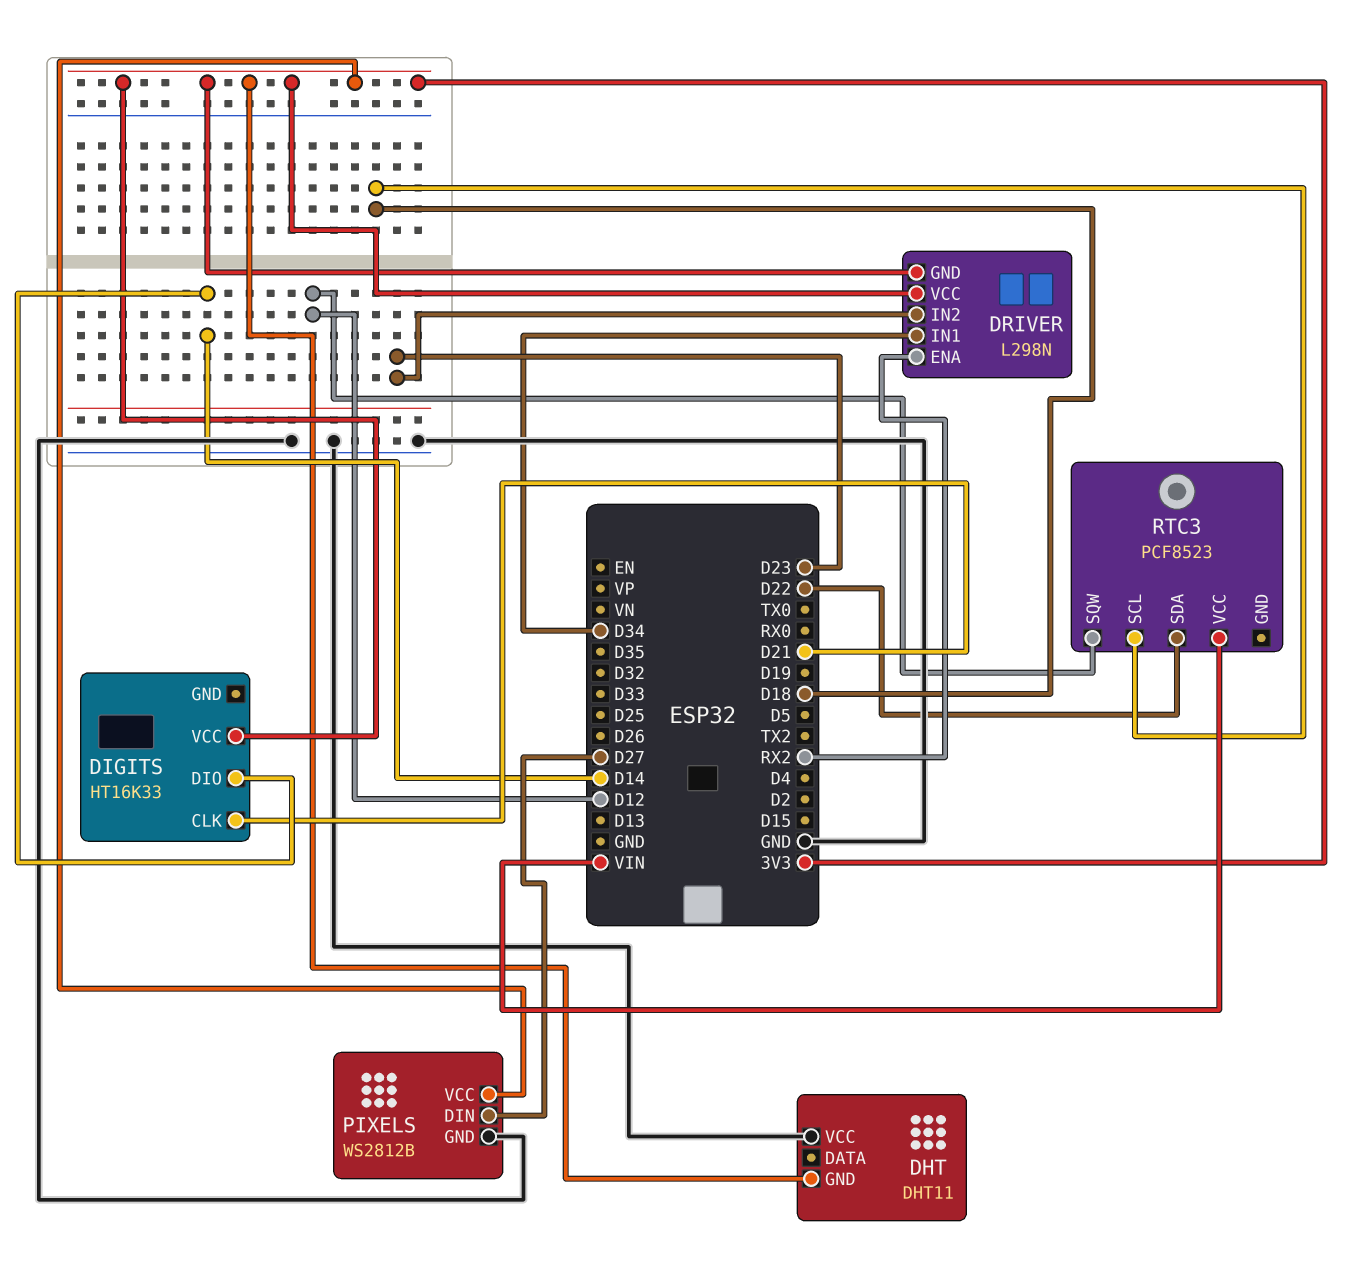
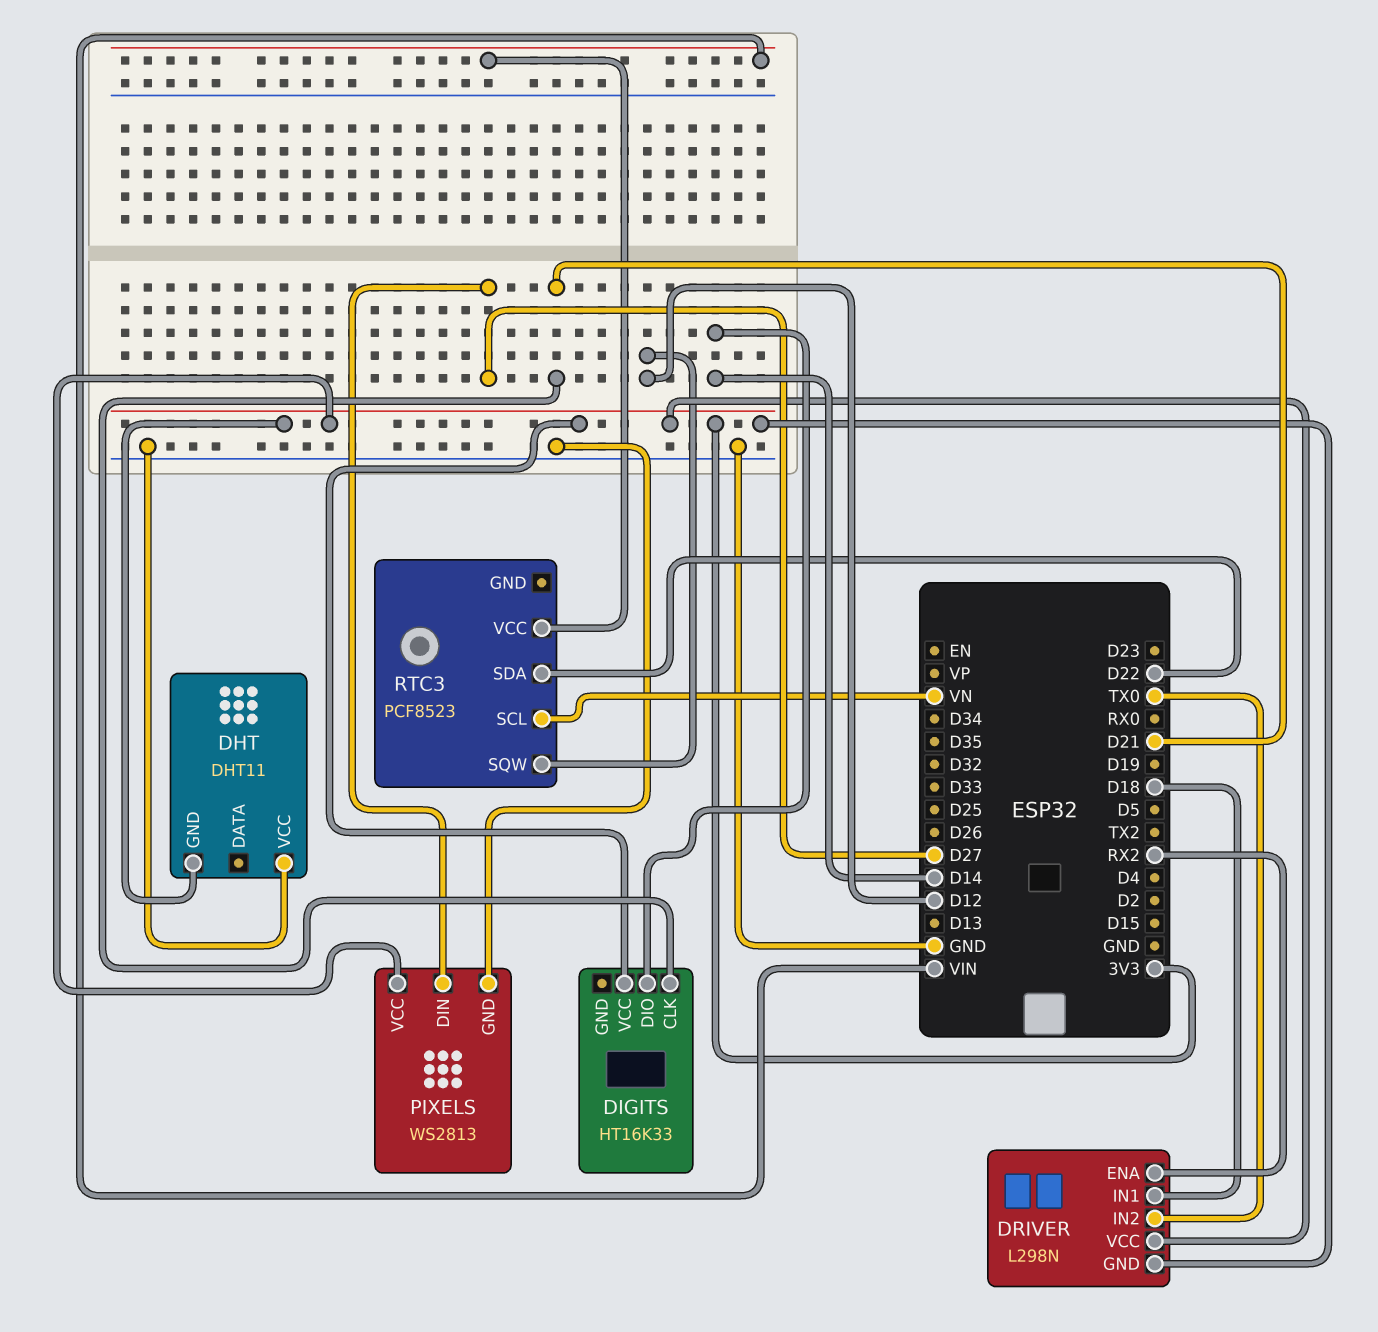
DRIVER pin IN1: D34 -> D18
DRIVER pin IN2: D23 -> TX0
PIXELS: WS2812B -> WS2813
RTC3 pin SCL: D18 -> VN

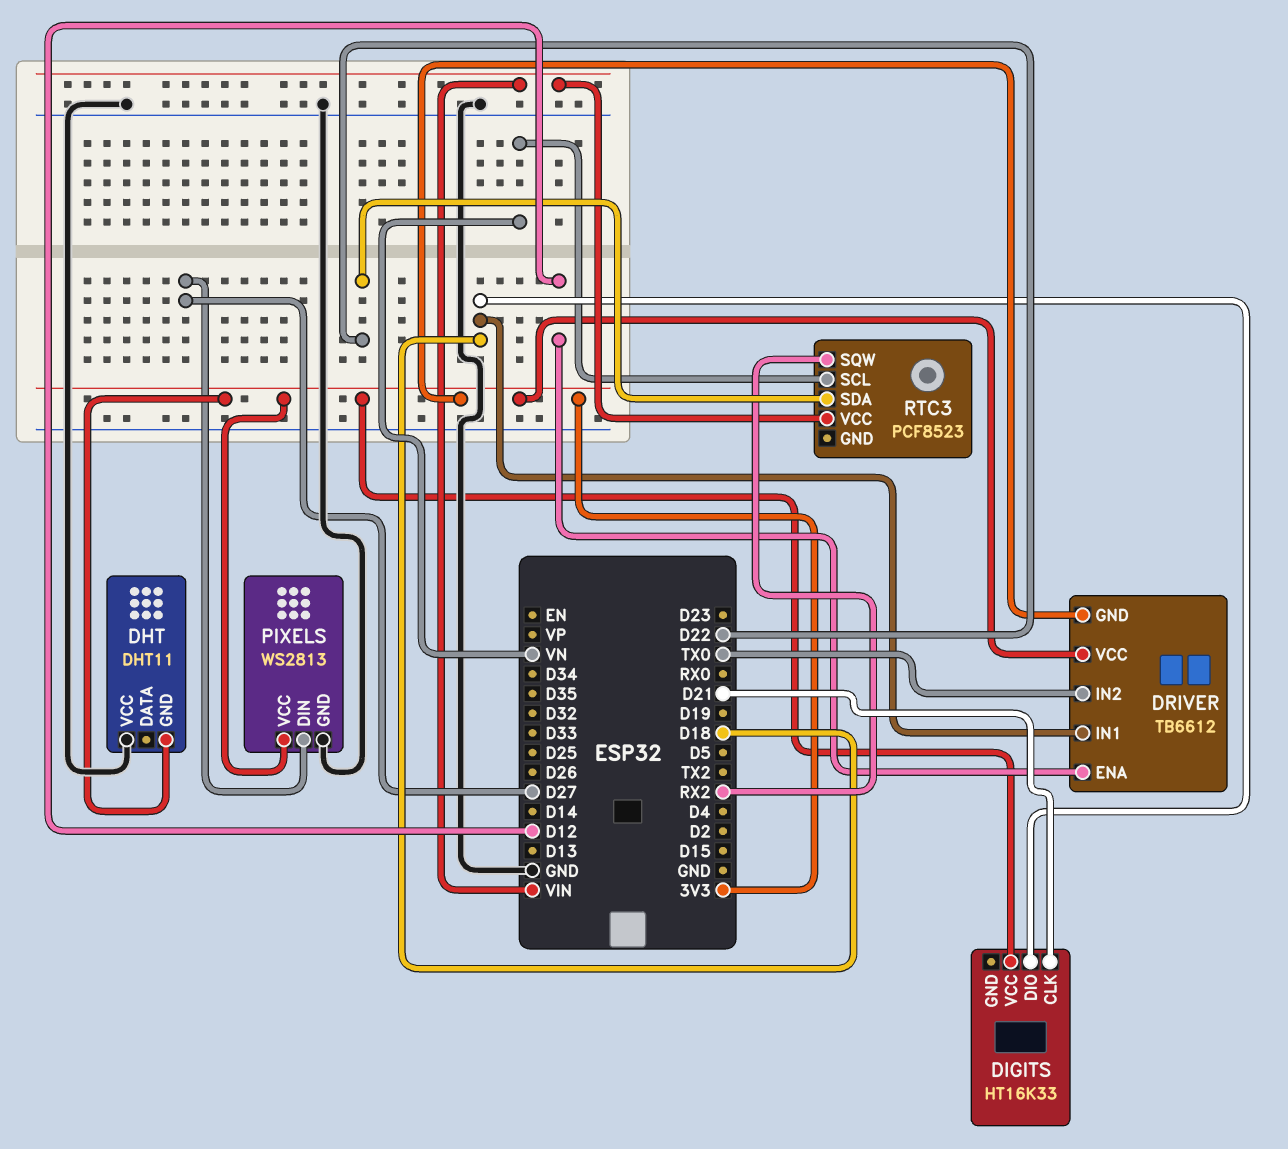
DIGITS pin DIO: D14 -> D18
DRIVER: L298N -> TB6612
DRIVER pin ENA: RX2 -> D12
RTC3 pin SQW: D12 -> RX2

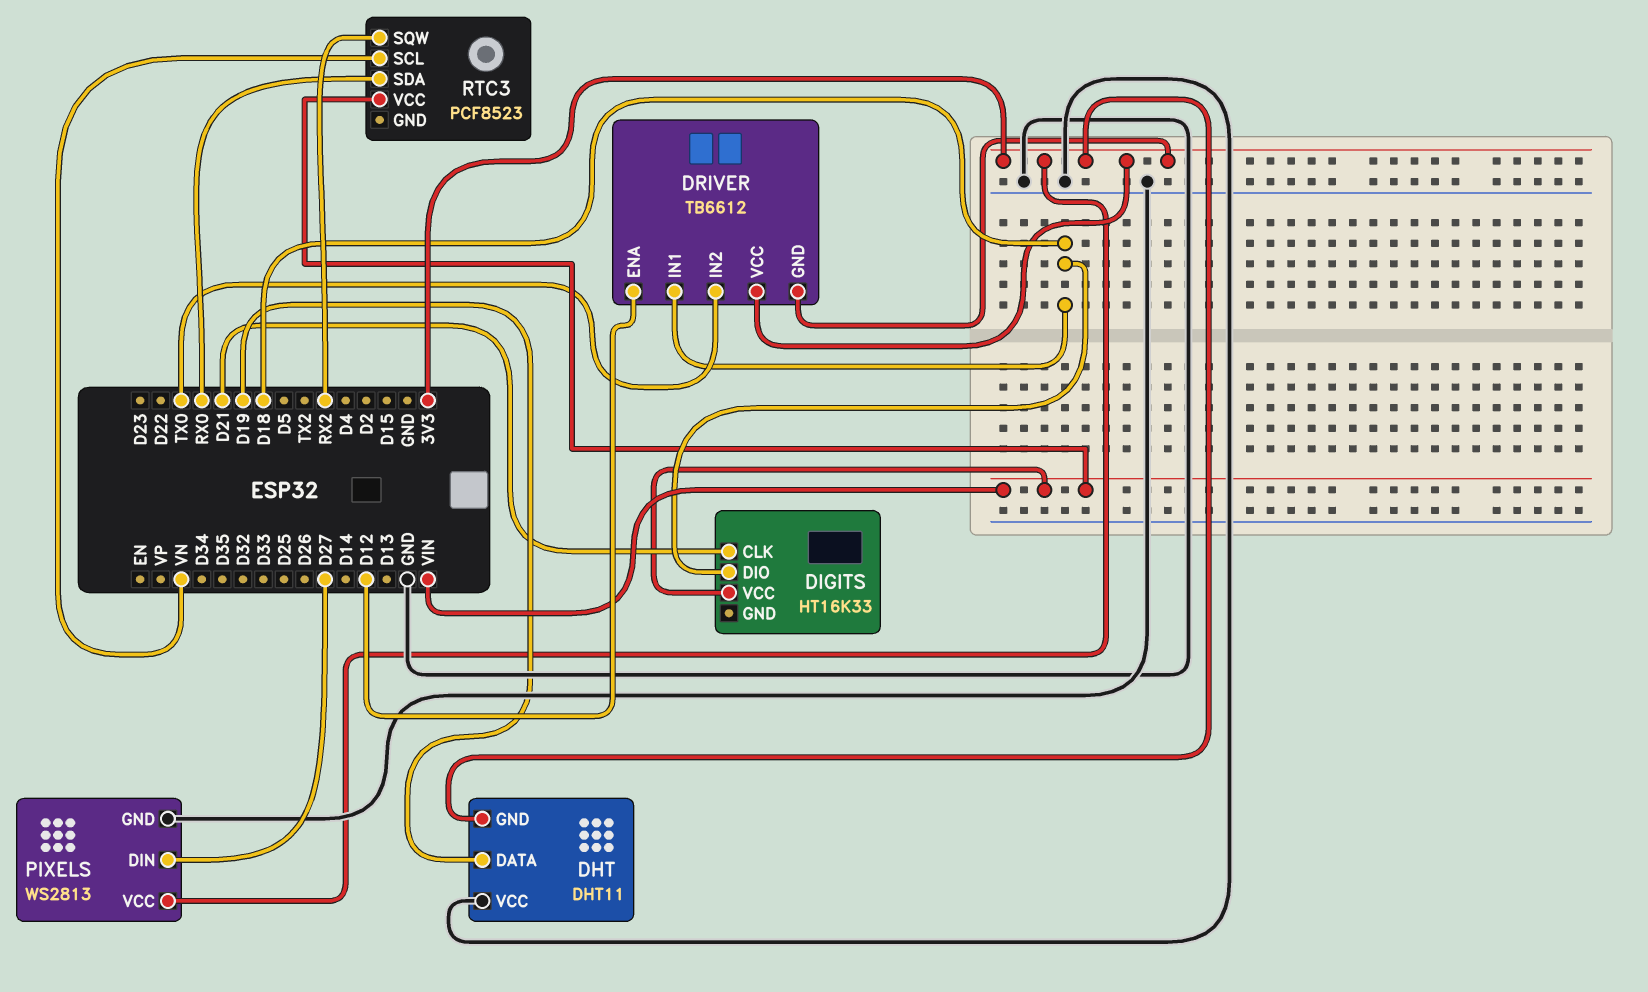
DHT pin DATA: none -> D19
DIGITS pin VCC: 3V3 -> VIN
RTC3 pin SDA: D22 -> RX0

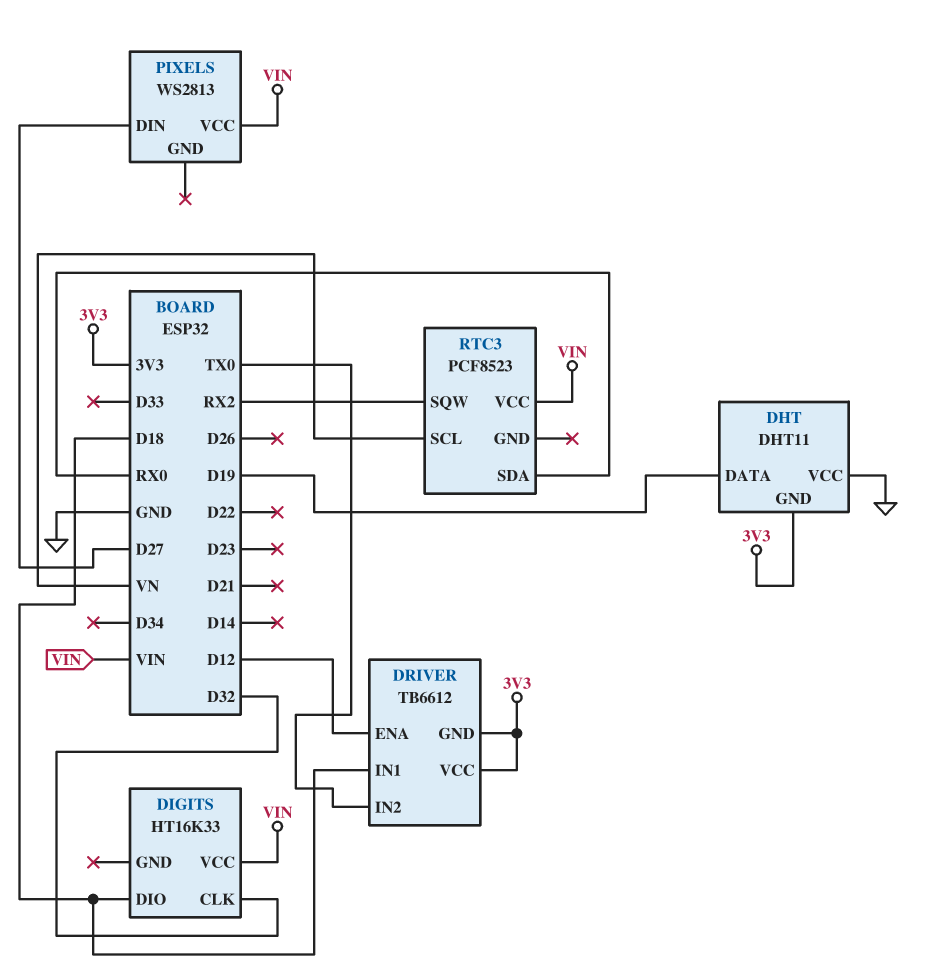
DIGITS pin CLK: D21 -> D32
PIXELS pin GND: GND -> none
PIXELS pin VCC: 3V3 -> VIN

